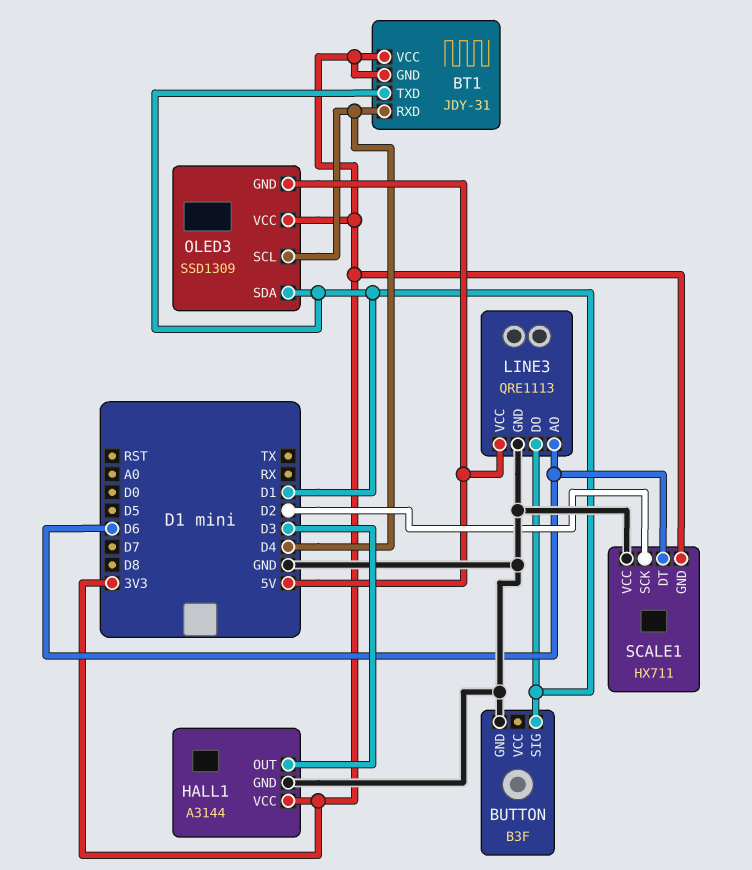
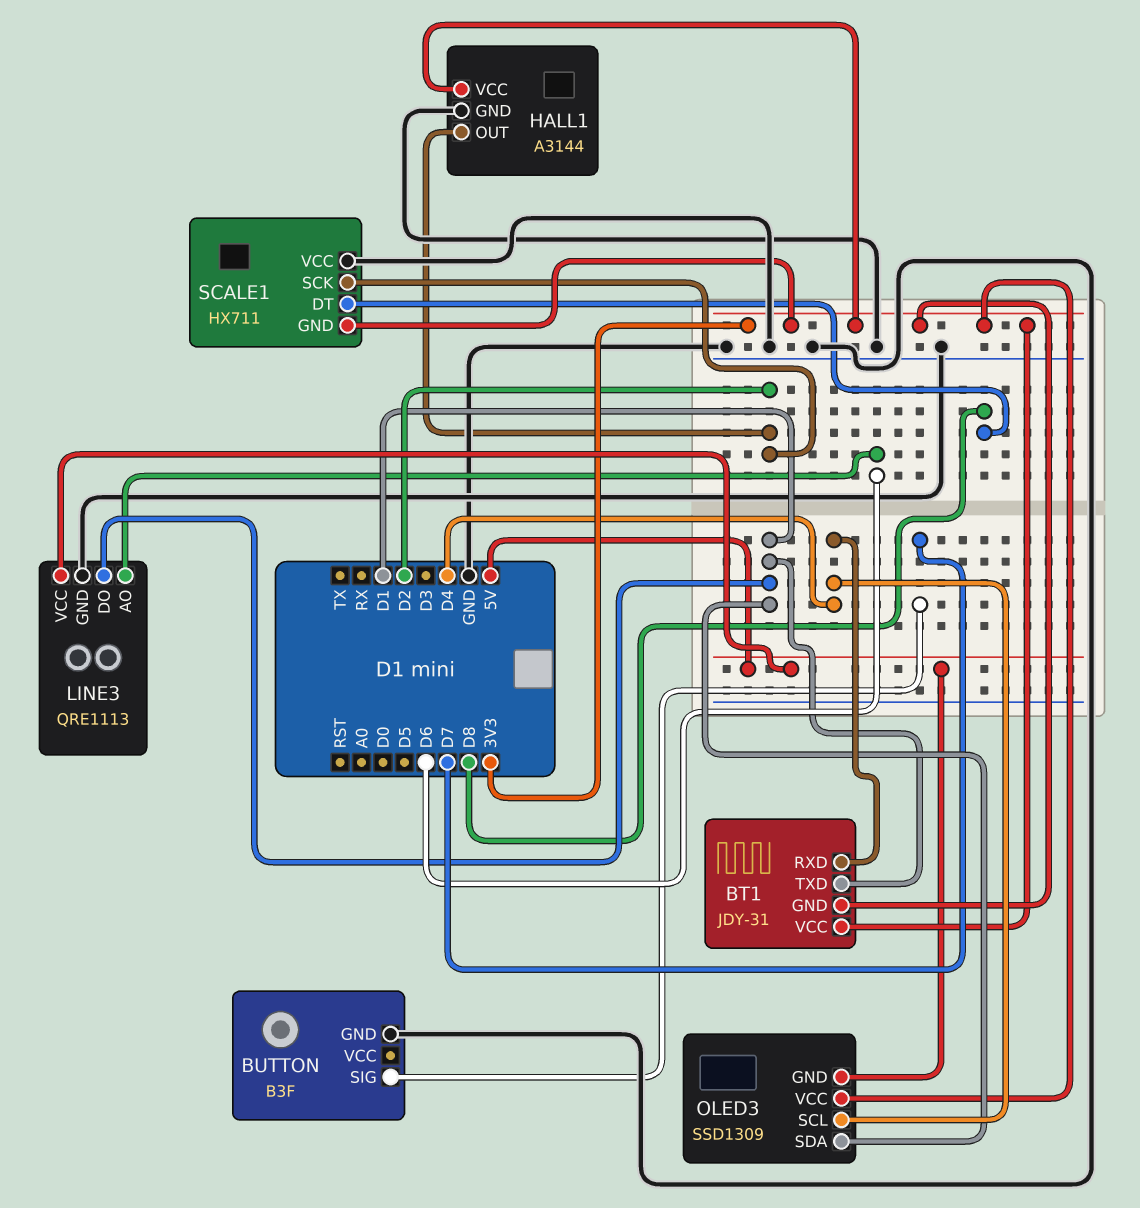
BUTTON pin SIG: D1 -> D7
HALL1 pin OUT: D3 -> D2
SCALE1 pin DT: D6 -> D8

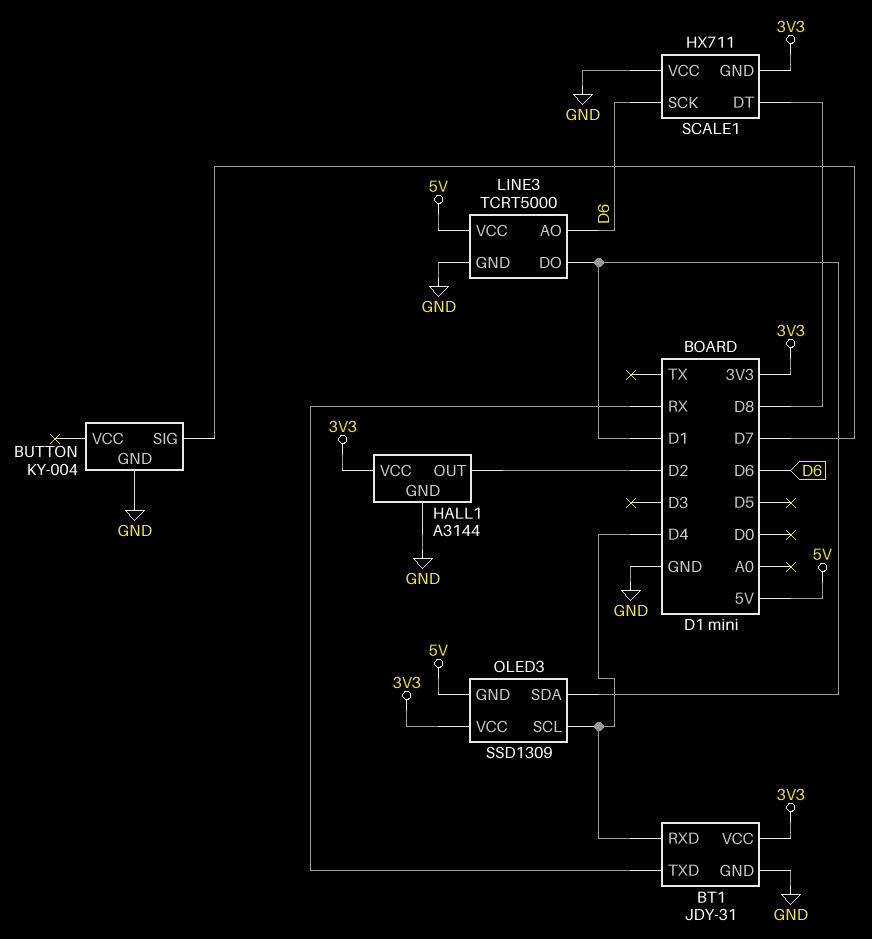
BT1 pin GND: 3V3 -> GND
BT1 pin TXD: D1 -> RX
BUTTON: B3F -> KY-004
LINE3: QRE1113 -> TCRT5000
SCALE1 pin SCK: D2 -> D6

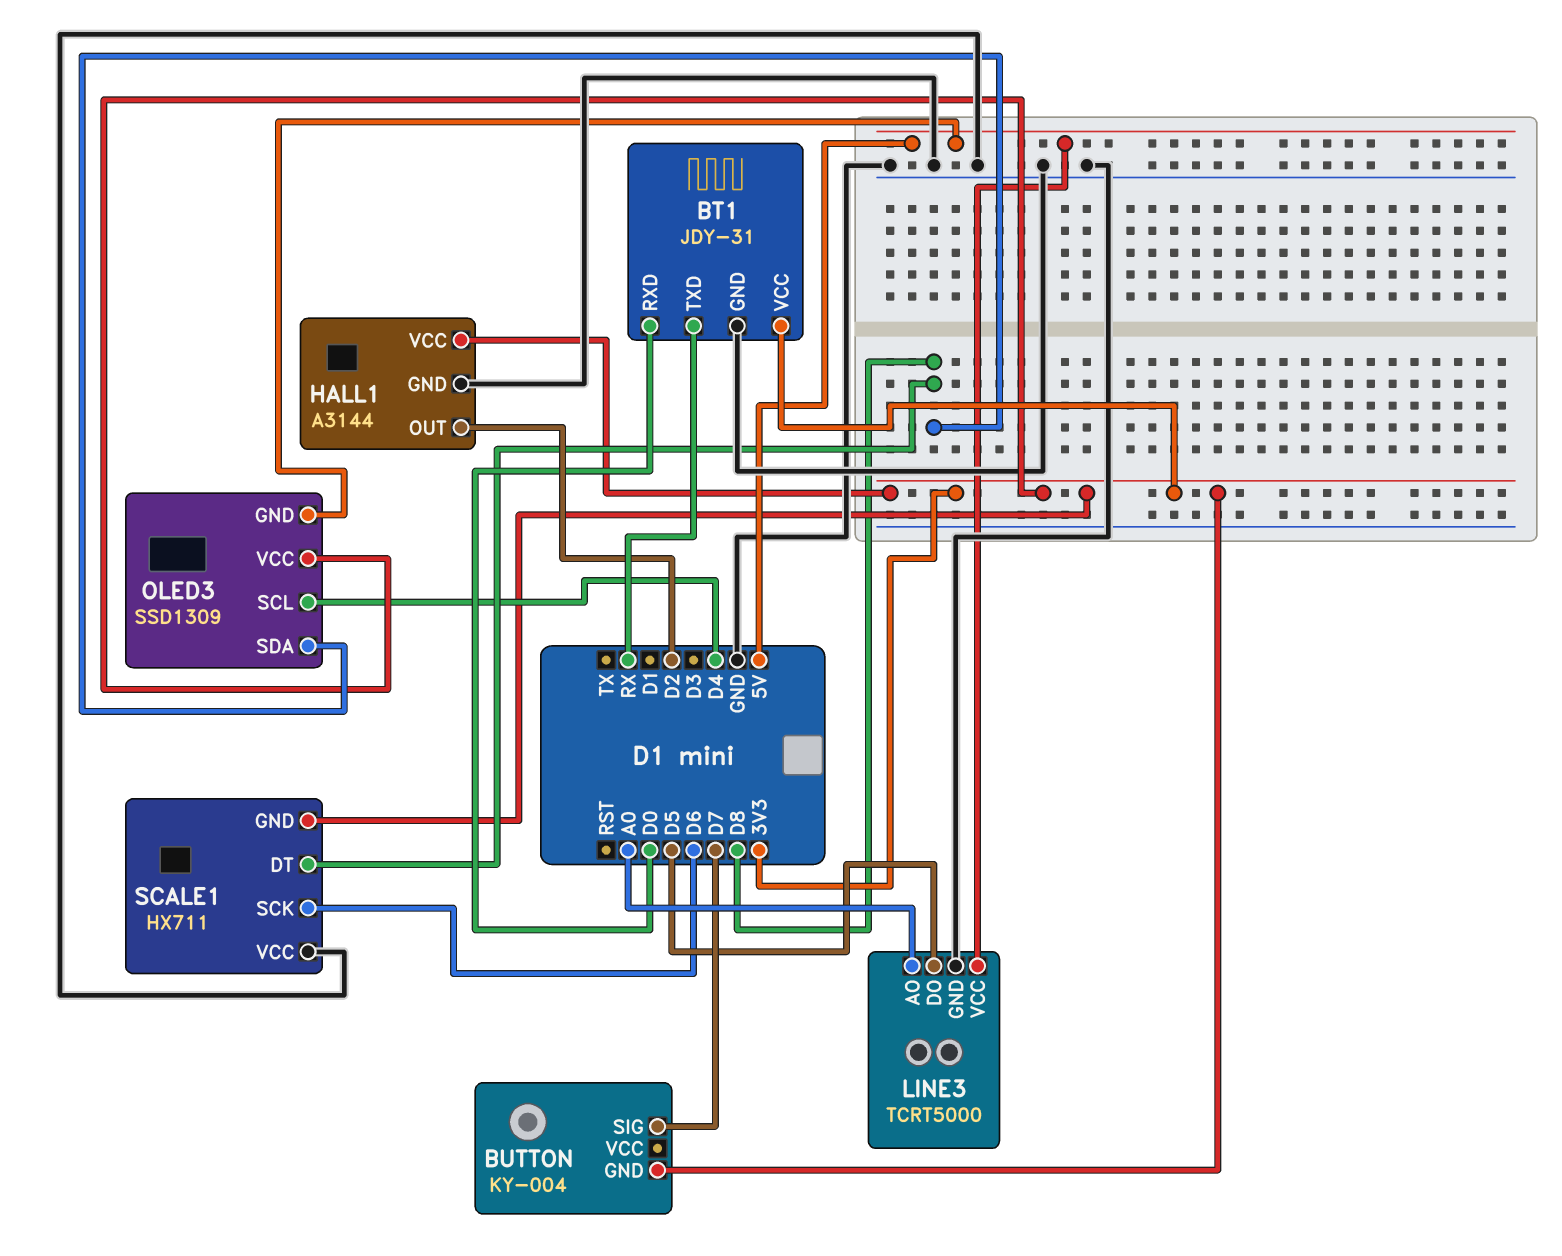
BT1 pin RXD: D4 -> D0
BUTTON pin GND: GND -> 3V3
LINE3 pin AO: D6 -> A0
LINE3 pin DO: D1 -> D5
OLED3 pin SDA: D1 -> D8

